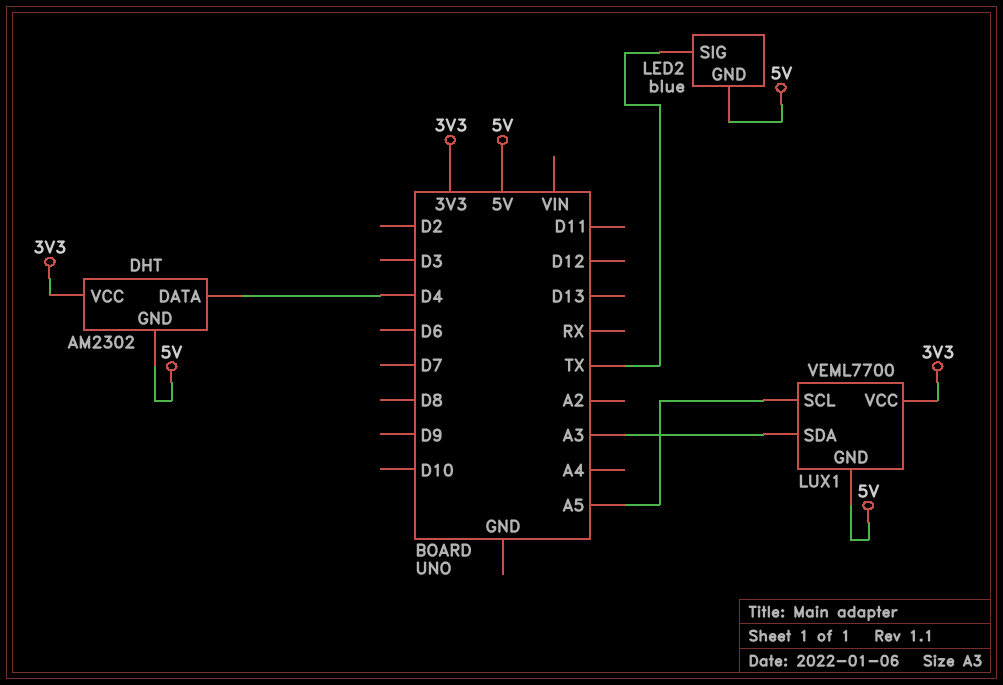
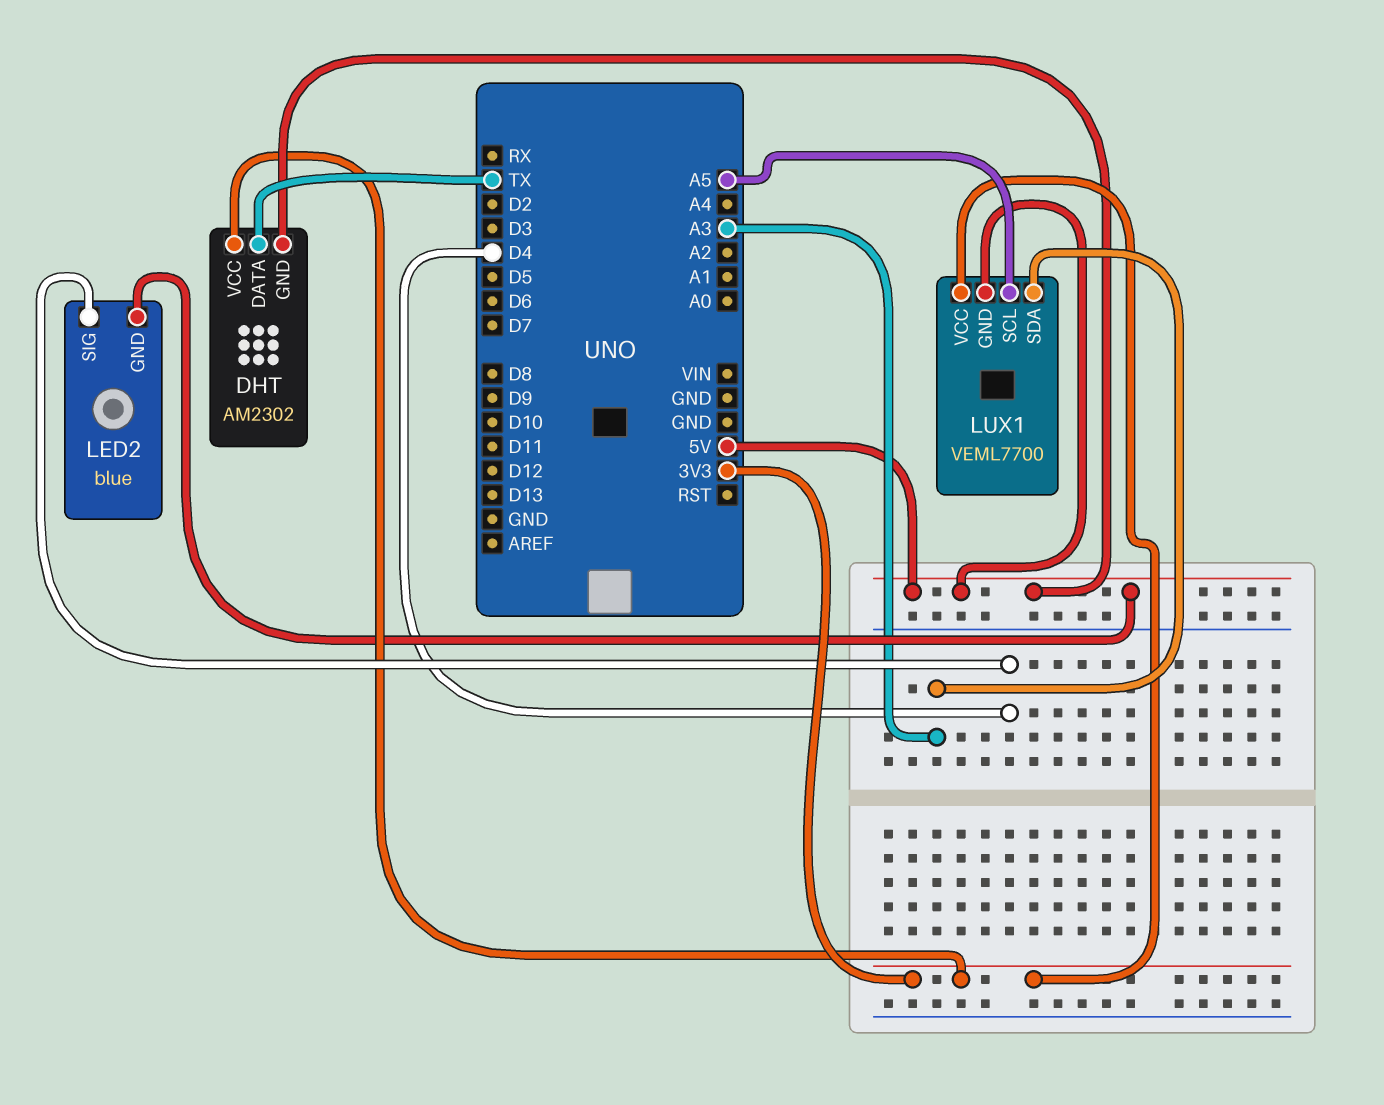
DHT pin DATA: D4 -> TX
LED2 pin SIG: TX -> D4

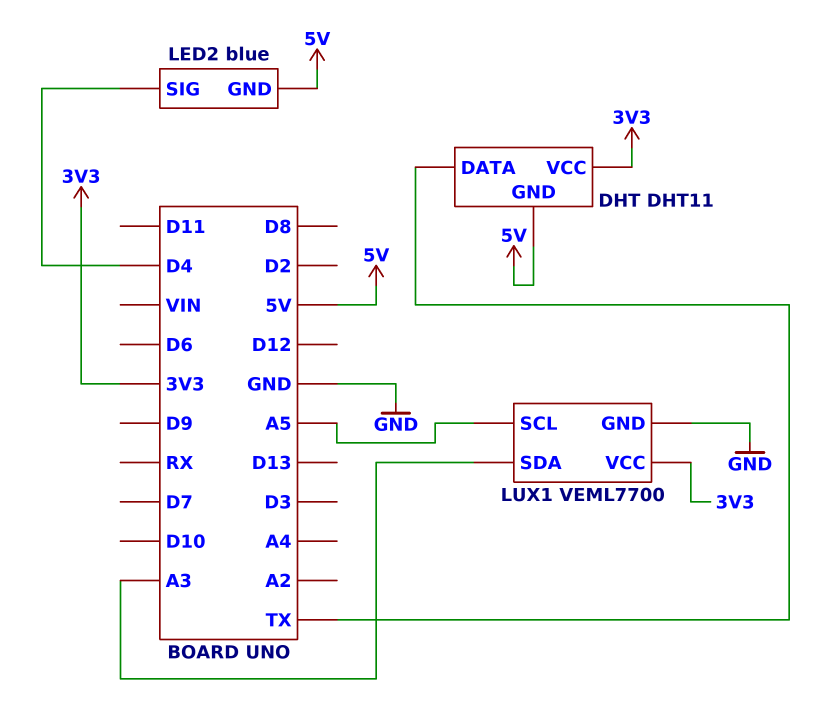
DHT: AM2302 -> DHT11
LUX1 pin GND: 5V -> GND

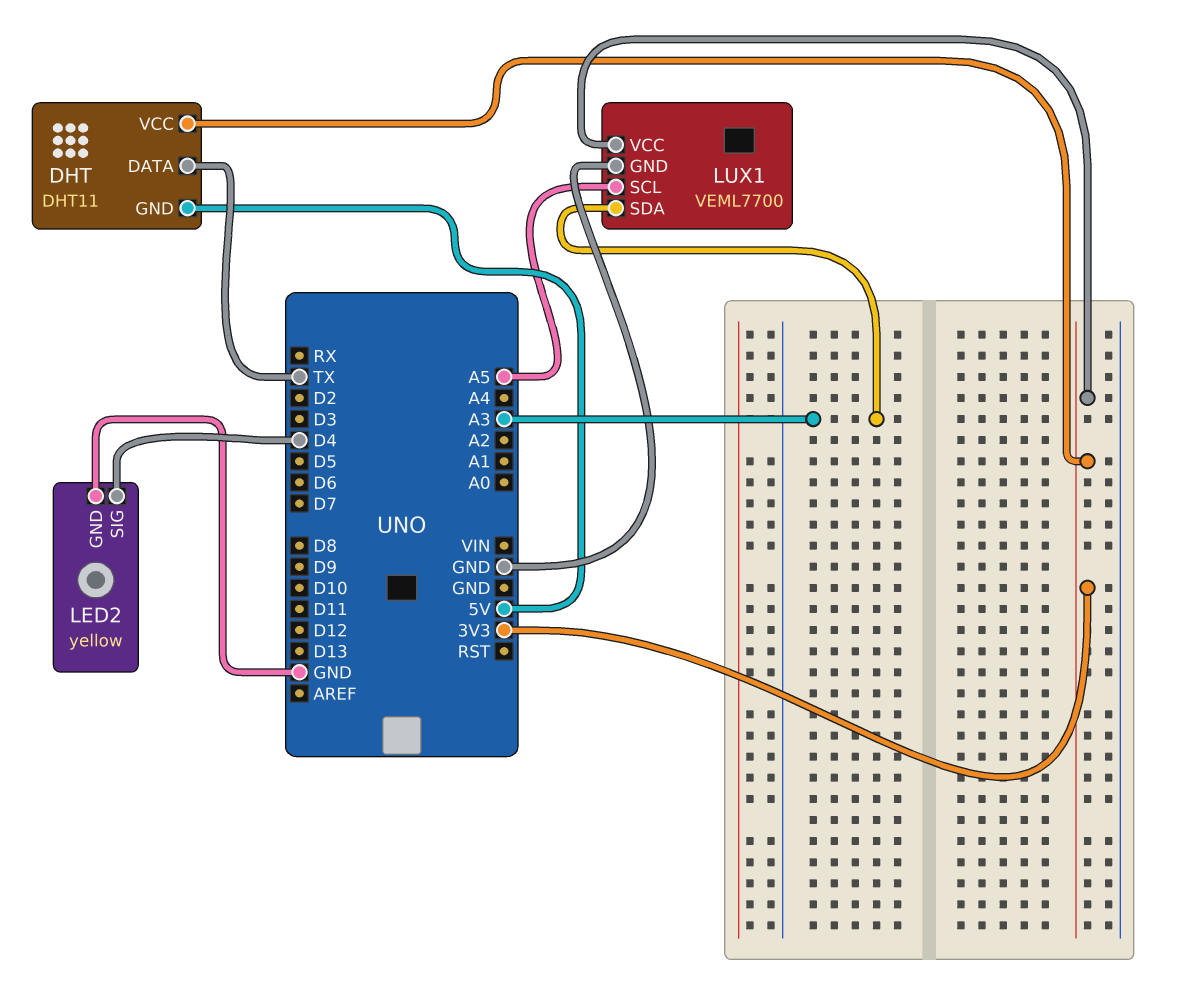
LED2: blue -> yellow
LED2 pin GND: 5V -> GND

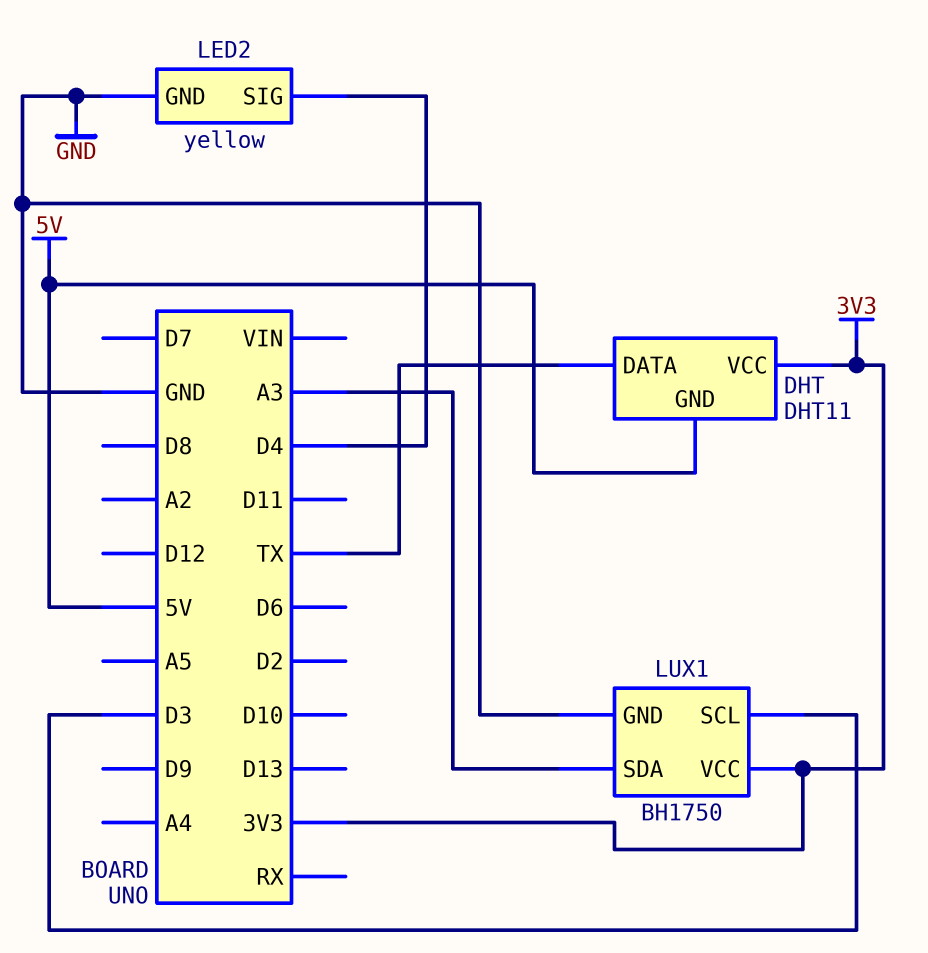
LUX1: VEML7700 -> BH1750
LUX1 pin SCL: A5 -> D3

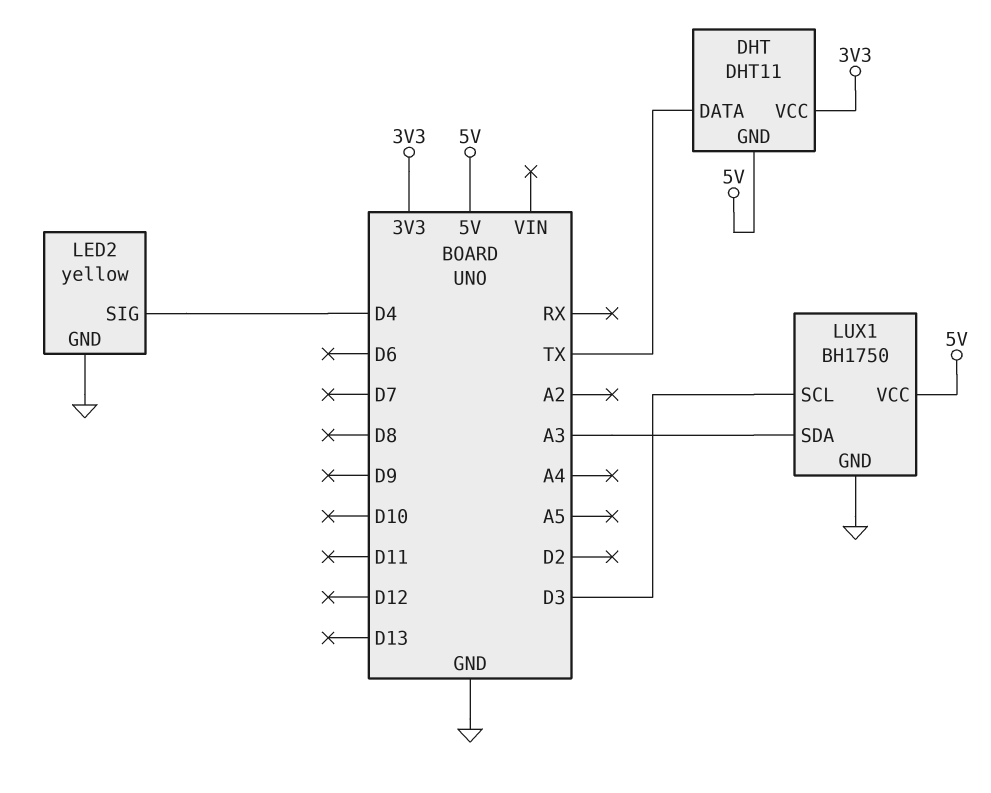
LUX1 pin VCC: 3V3 -> 5V

